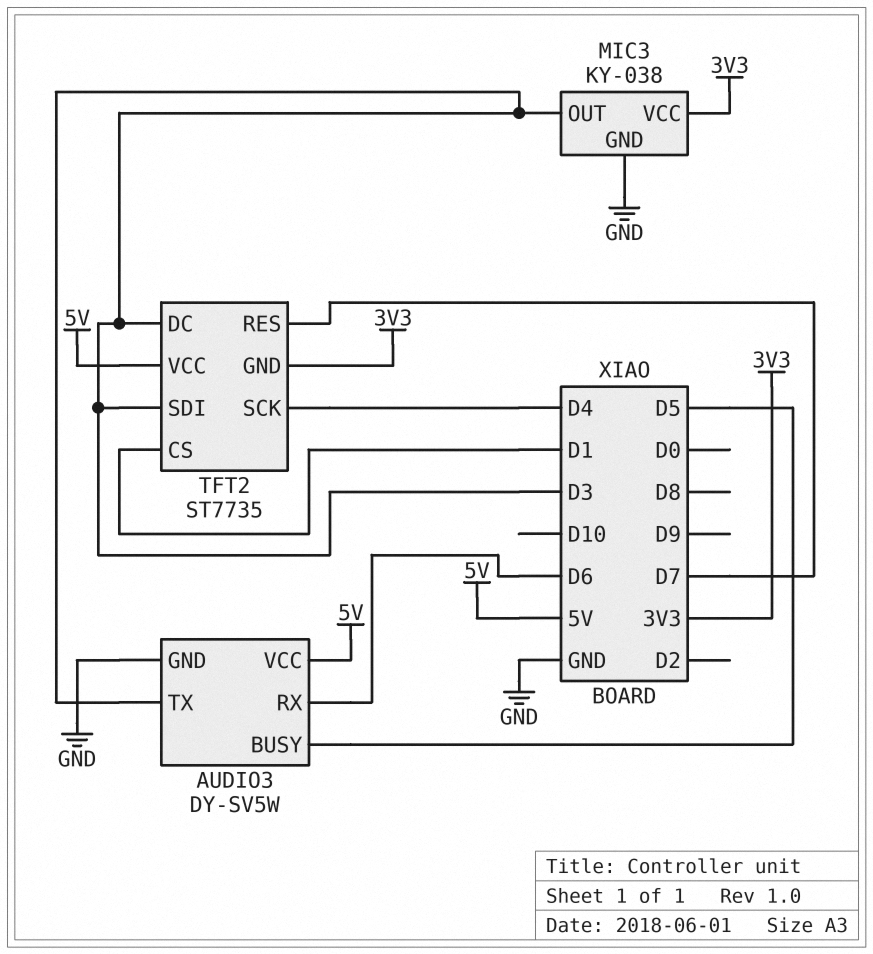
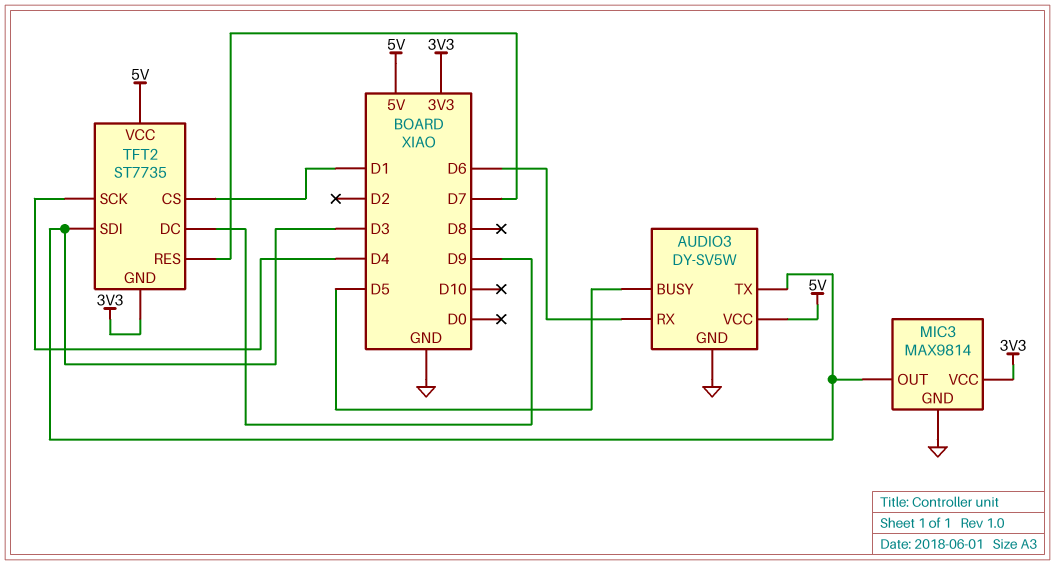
MIC3: KY-038 -> MAX9814
TFT2 pin DC: D3 -> D9

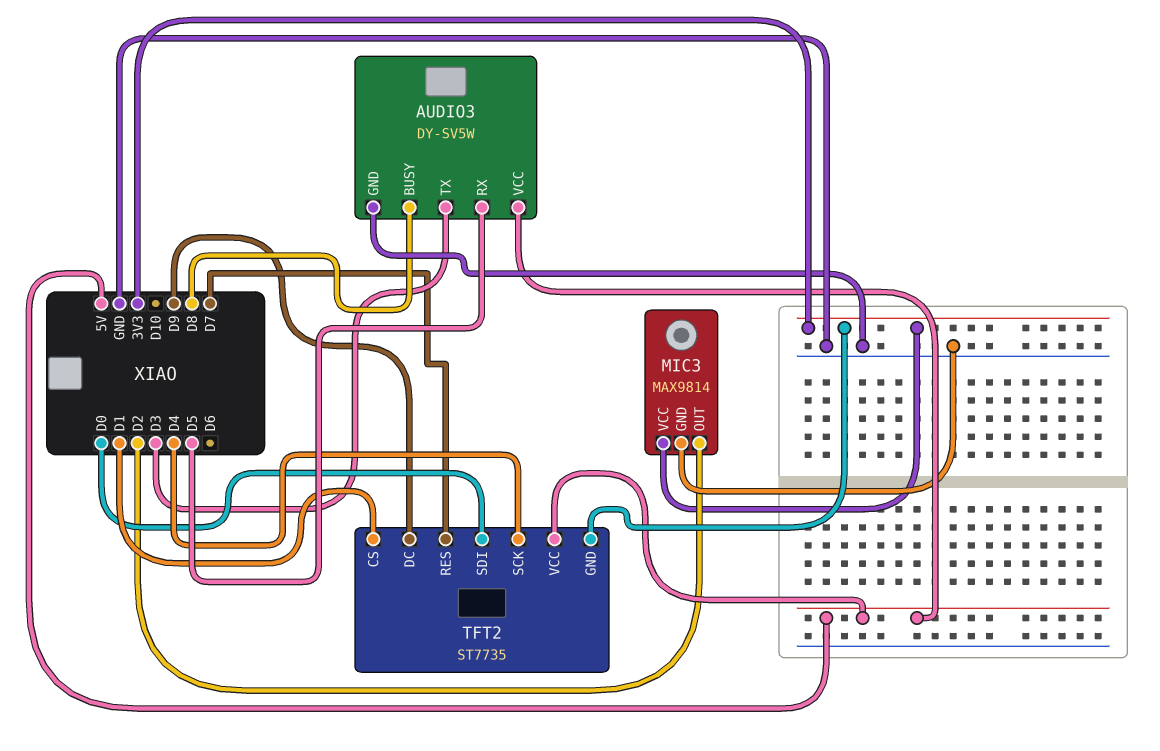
AUDIO3 pin BUSY: D5 -> D8
AUDIO3 pin RX: D6 -> D5
MIC3 pin OUT: D3 -> D2
TFT2 pin SDI: D3 -> D0

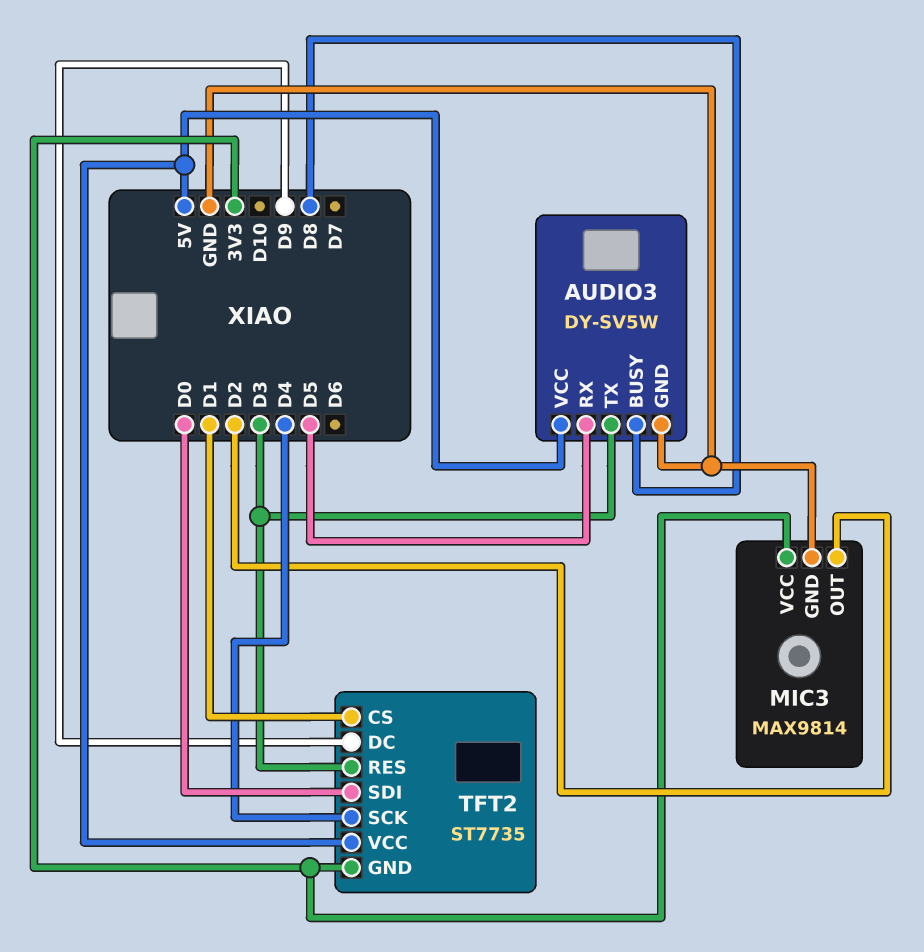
TFT2 pin RES: D7 -> D3

